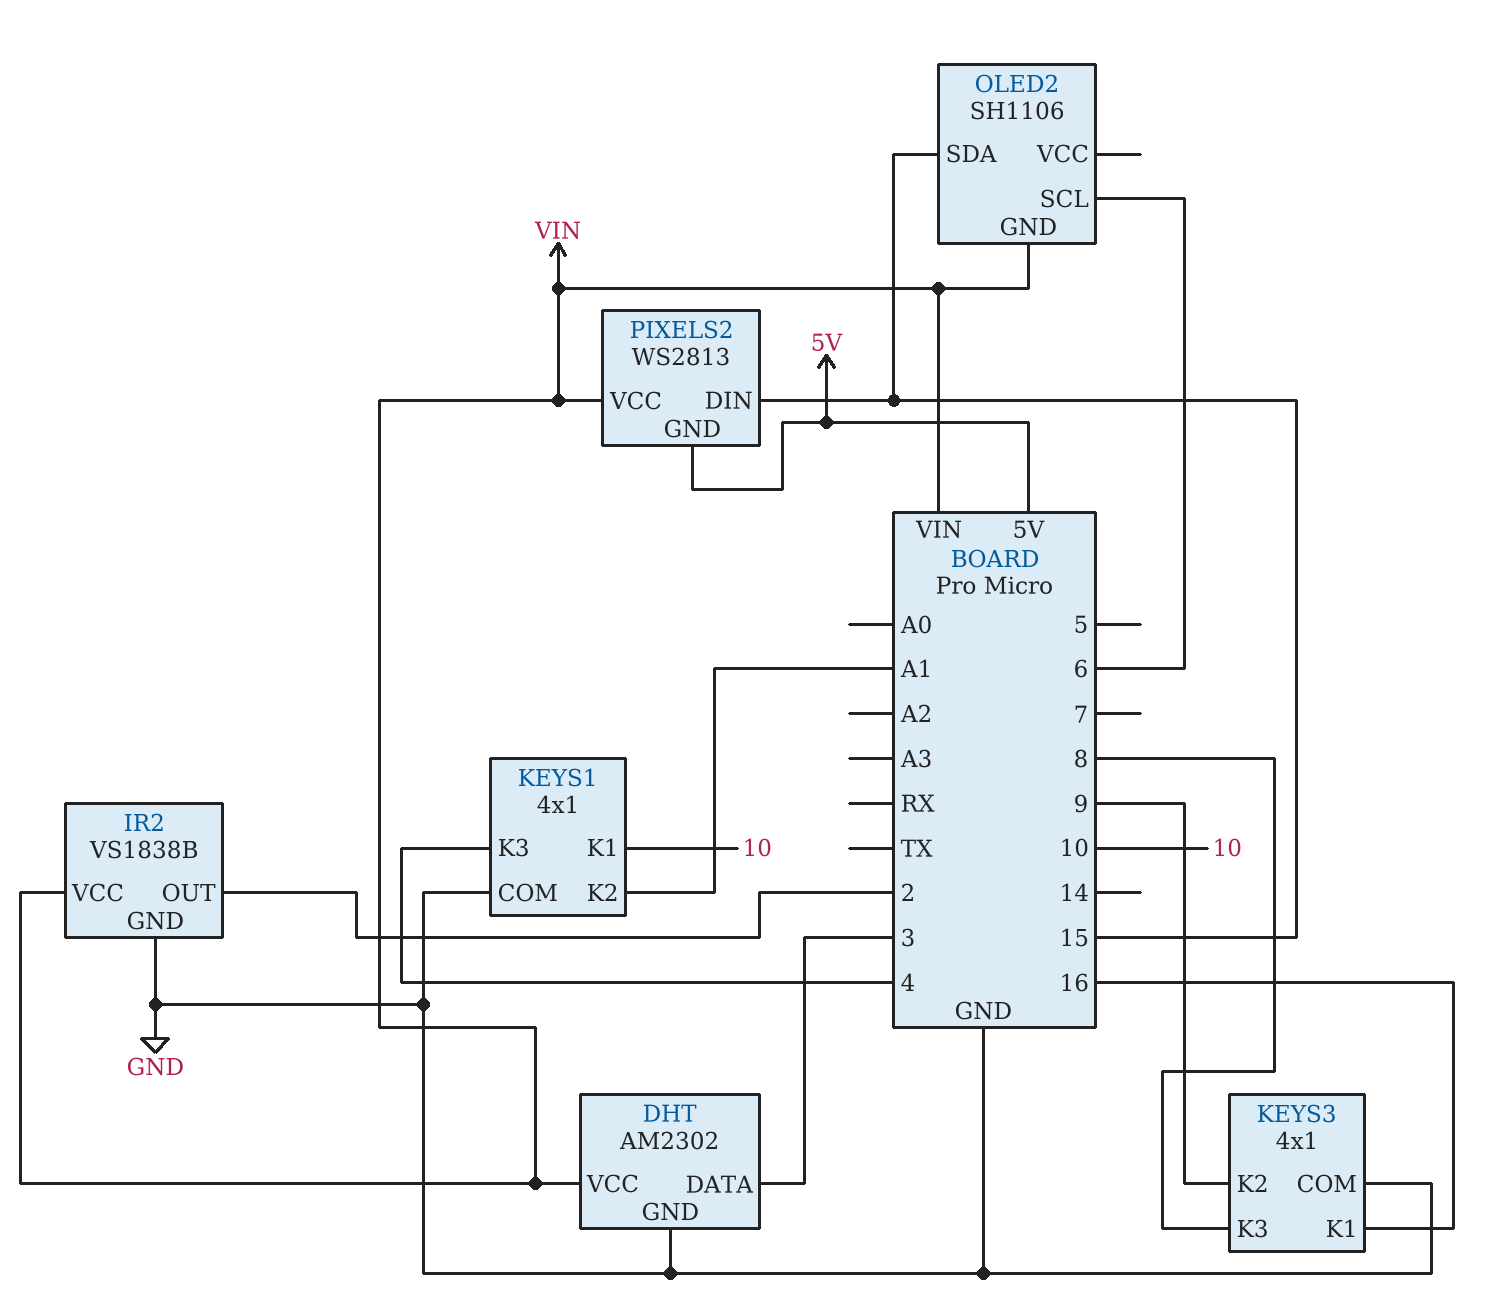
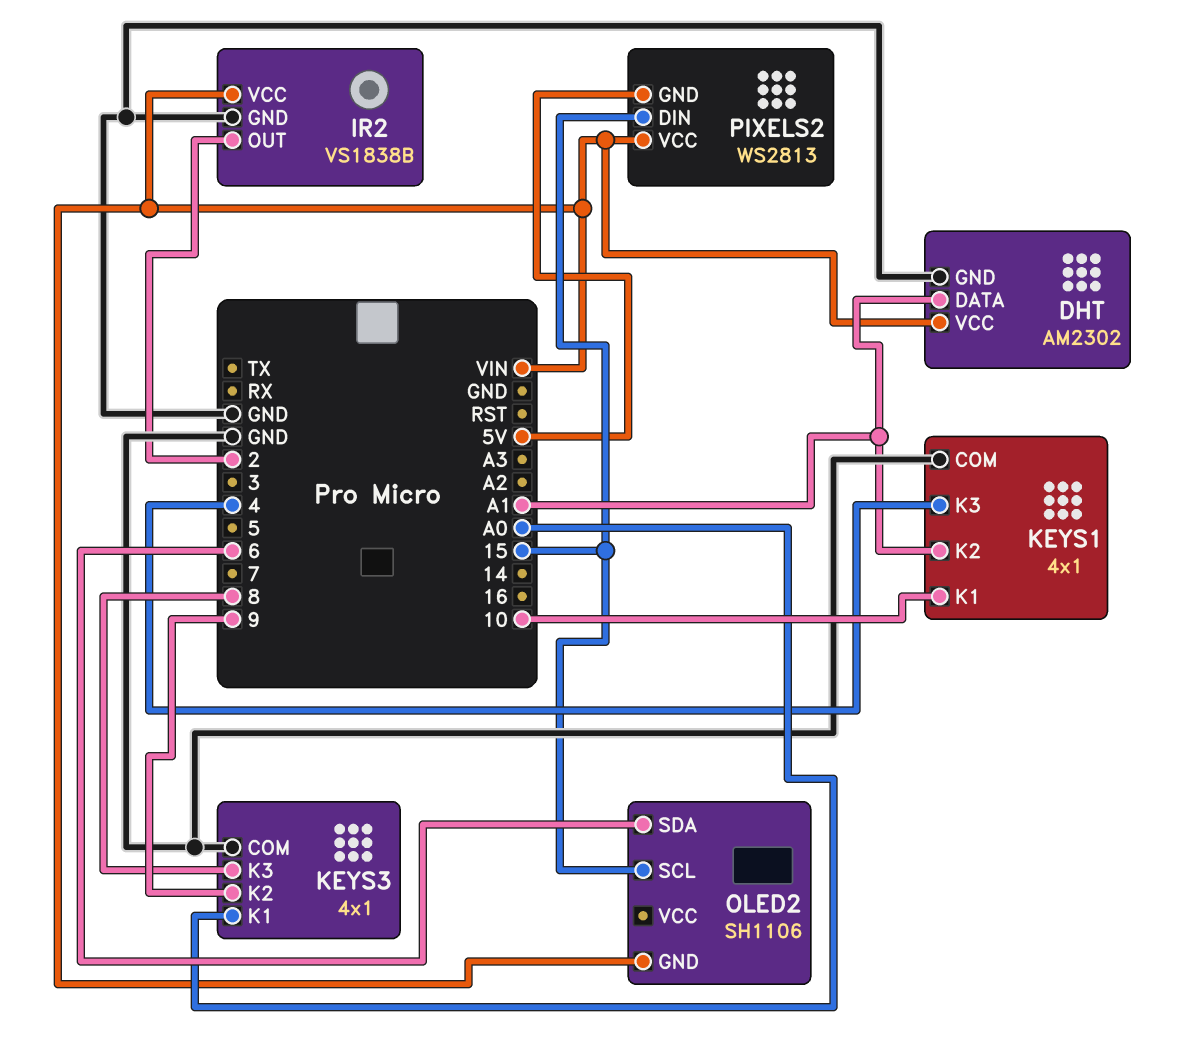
DHT pin DATA: 3 -> A1
KEYS3 pin K1: 16 -> A0
OLED2 pin SCL: 6 -> 15
OLED2 pin SDA: 15 -> 6

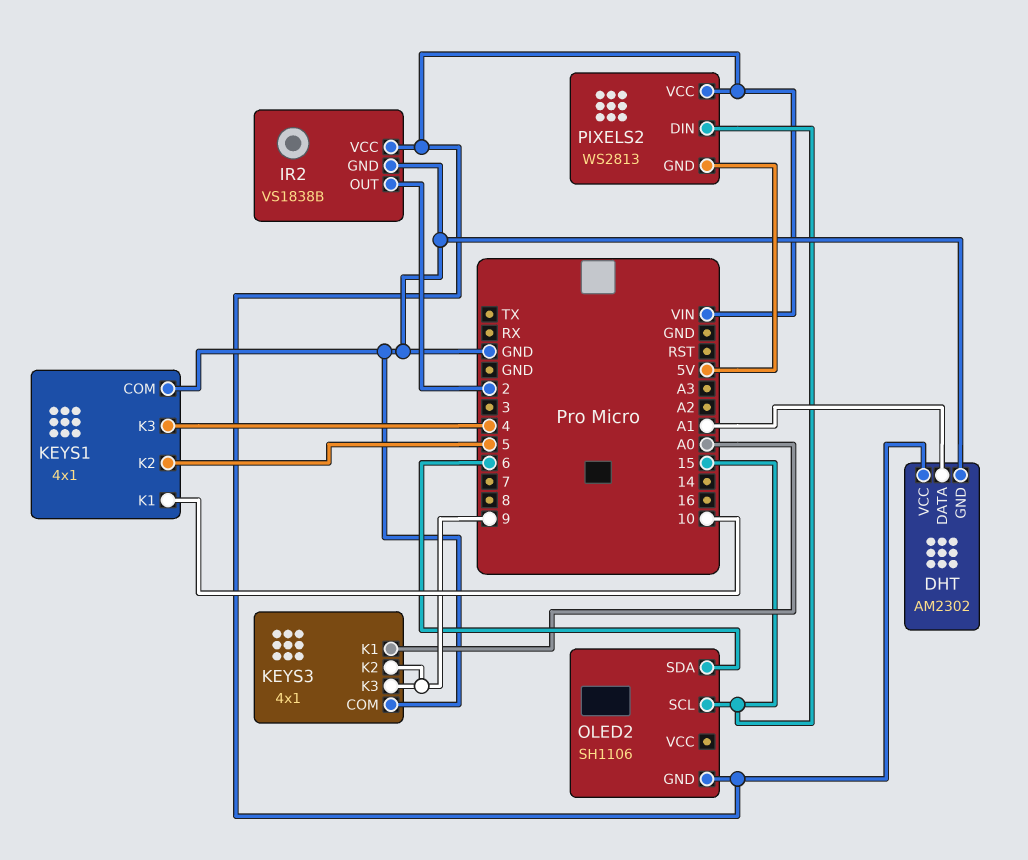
KEYS1 pin K2: A1 -> 5
KEYS3 pin K3: 8 -> 9

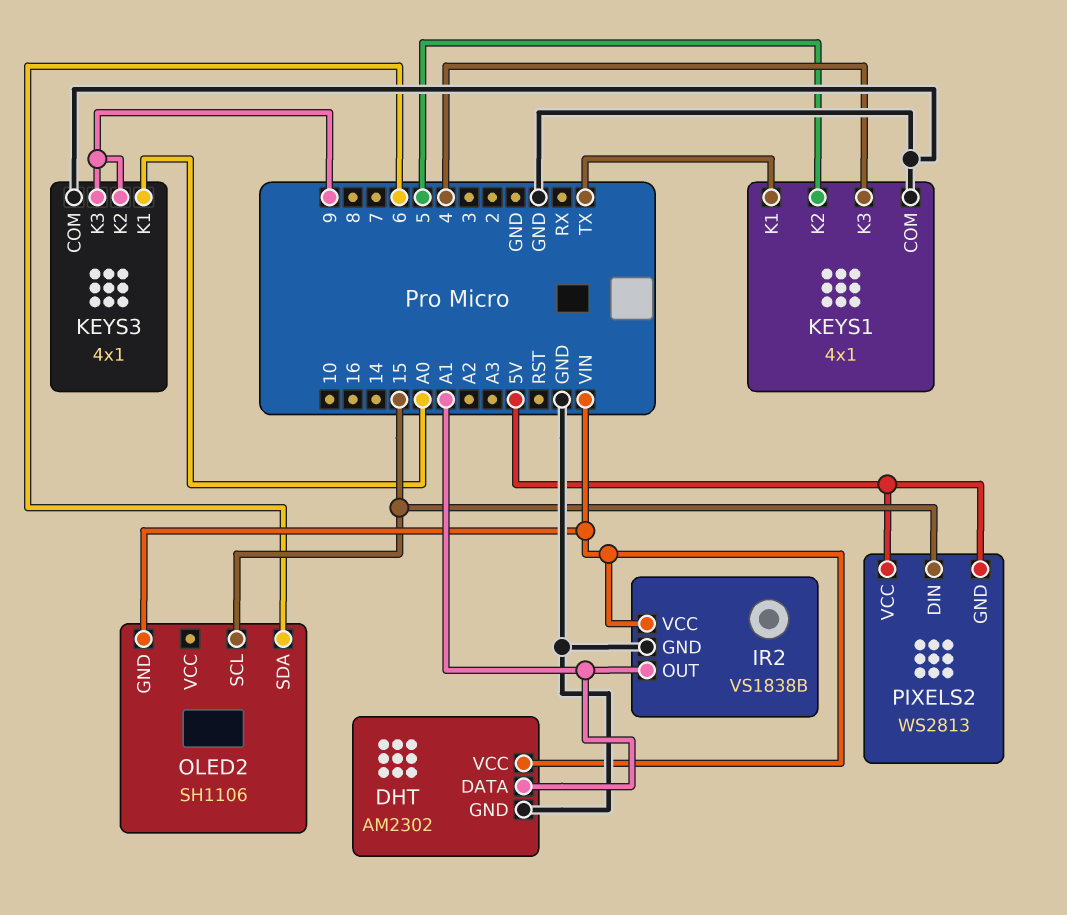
IR2 pin OUT: 2 -> A1
KEYS1 pin K1: 10 -> TX
PIXELS2 pin VCC: VIN -> 5V

